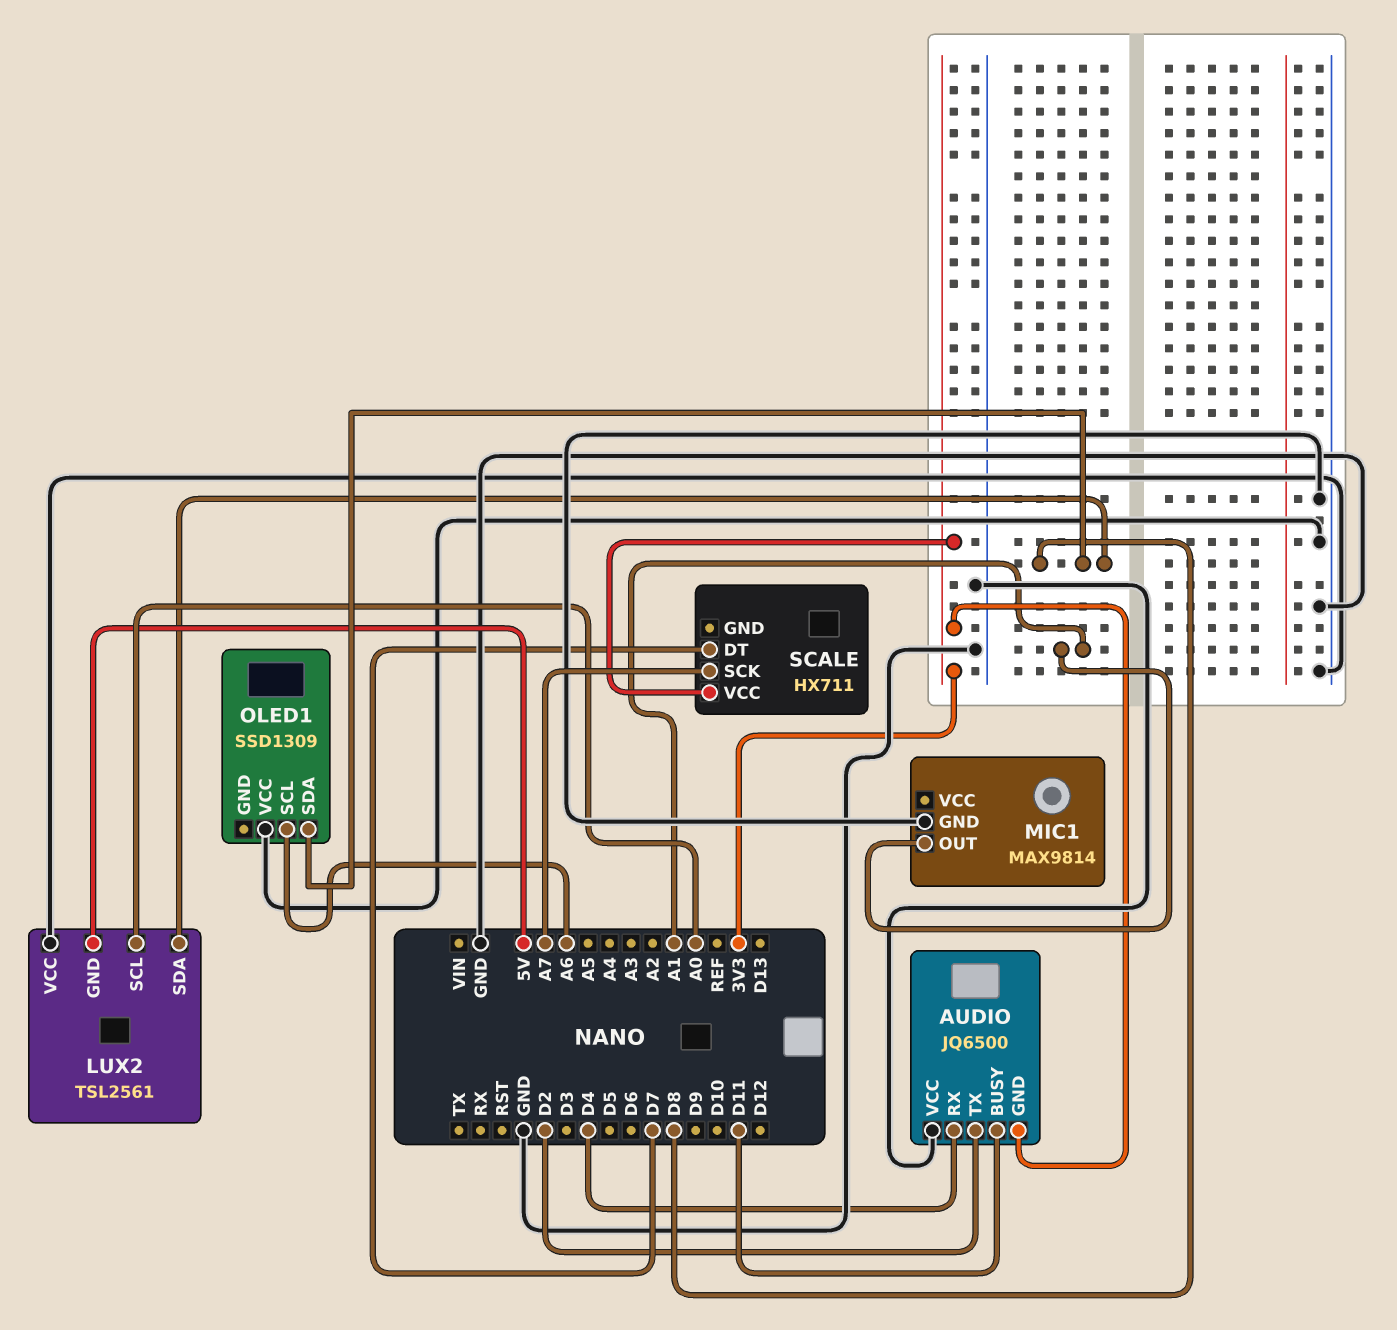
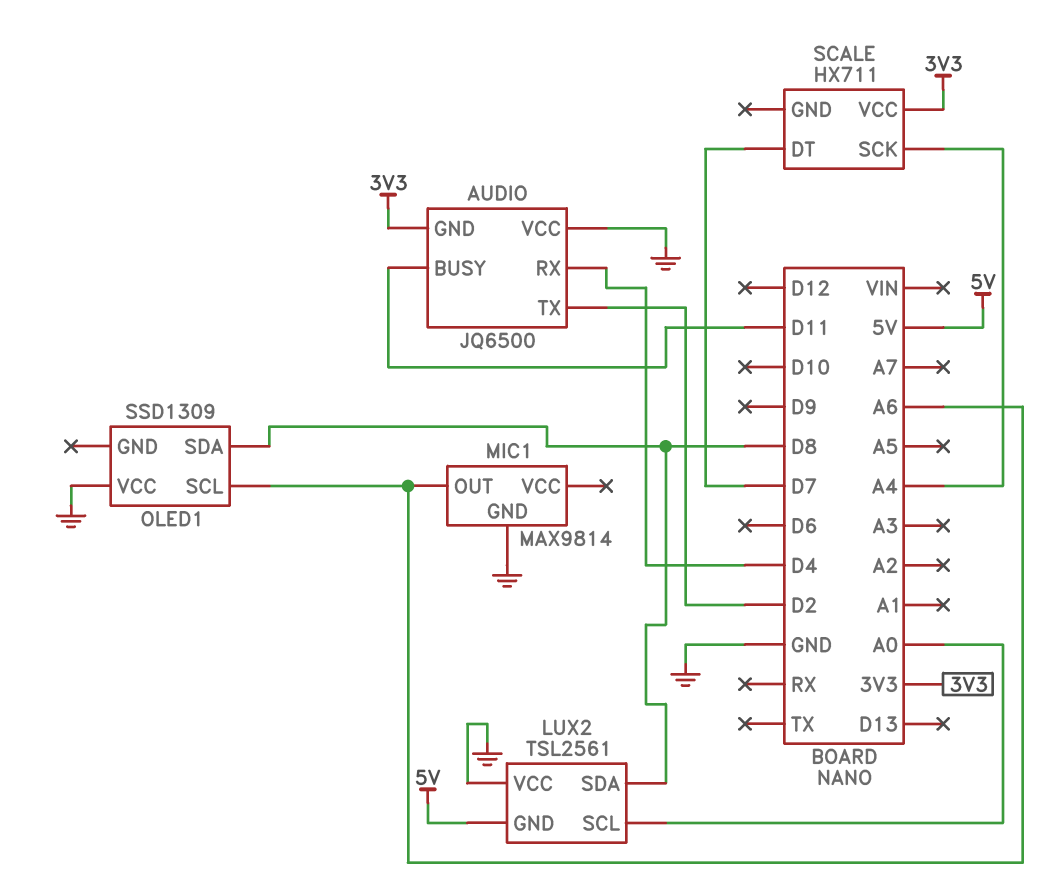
MIC1 pin OUT: A1 -> A6
SCALE pin SCK: A7 -> A4

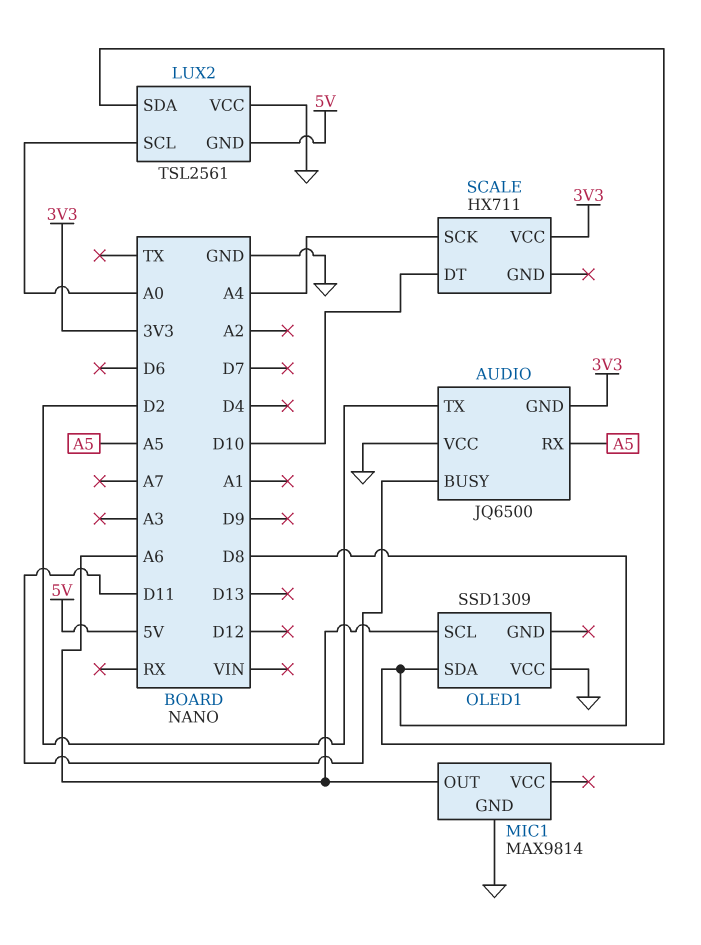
AUDIO pin RX: D4 -> A5
SCALE pin DT: D7 -> D10

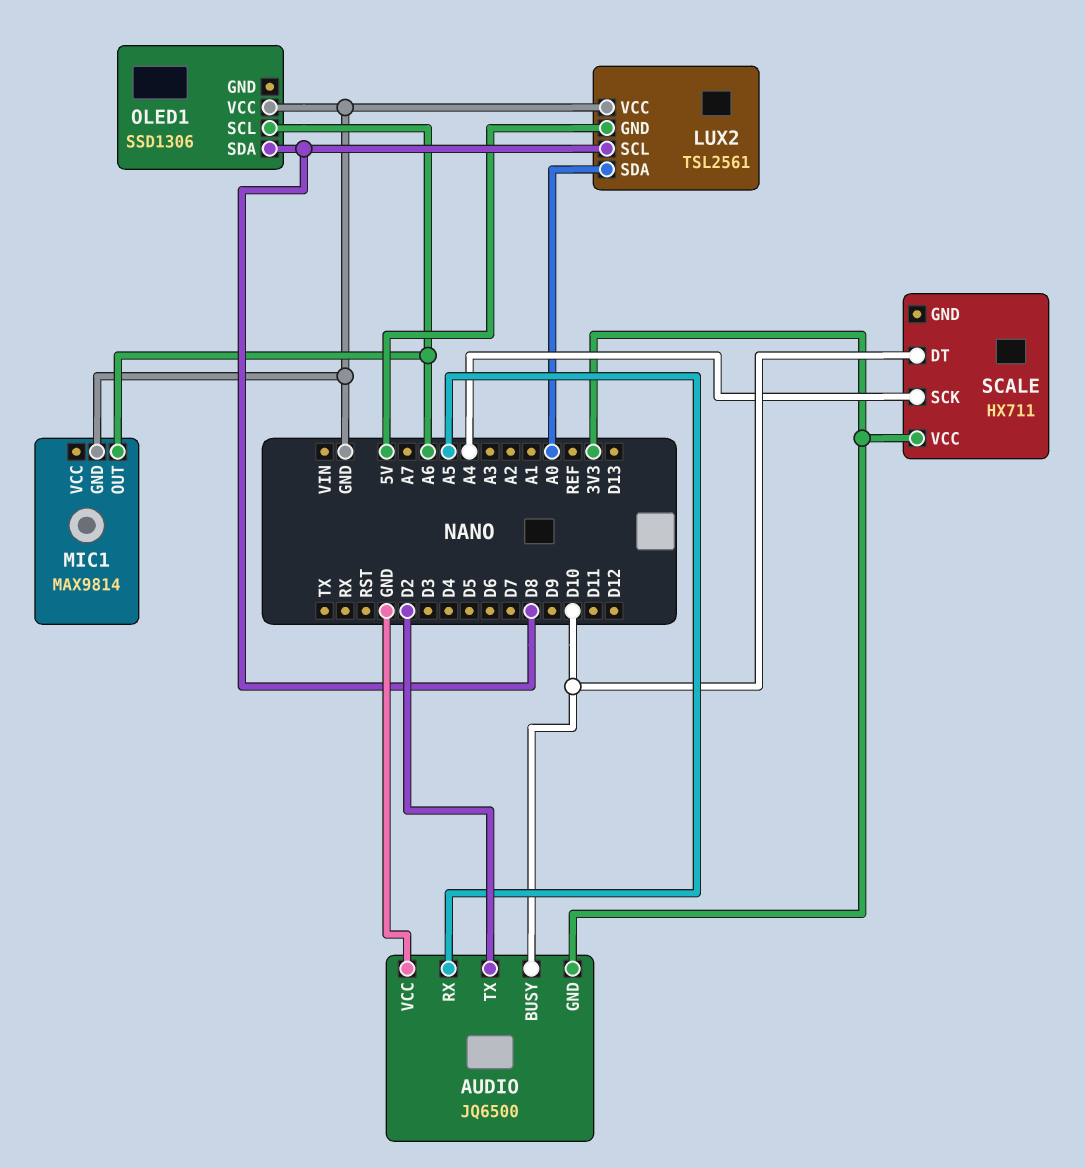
AUDIO pin BUSY: D11 -> D10
LUX2 pin SCL: A0 -> D8
LUX2 pin SDA: D8 -> A0
OLED1: SSD1309 -> SSD1306

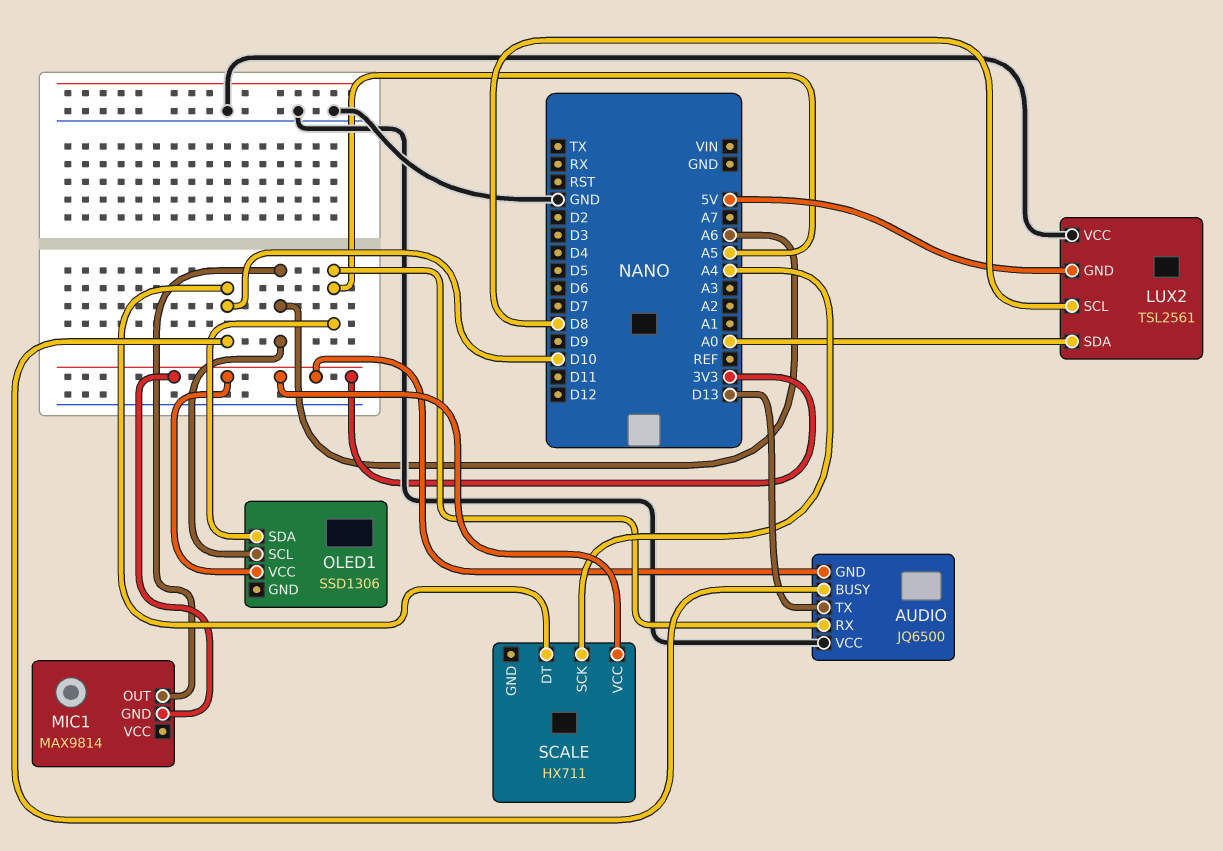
AUDIO pin TX: D2 -> D13
MIC1 pin GND: GND -> 3V3
OLED1 pin SDA: D8 -> A5
OLED1 pin VCC: GND -> 3V3

